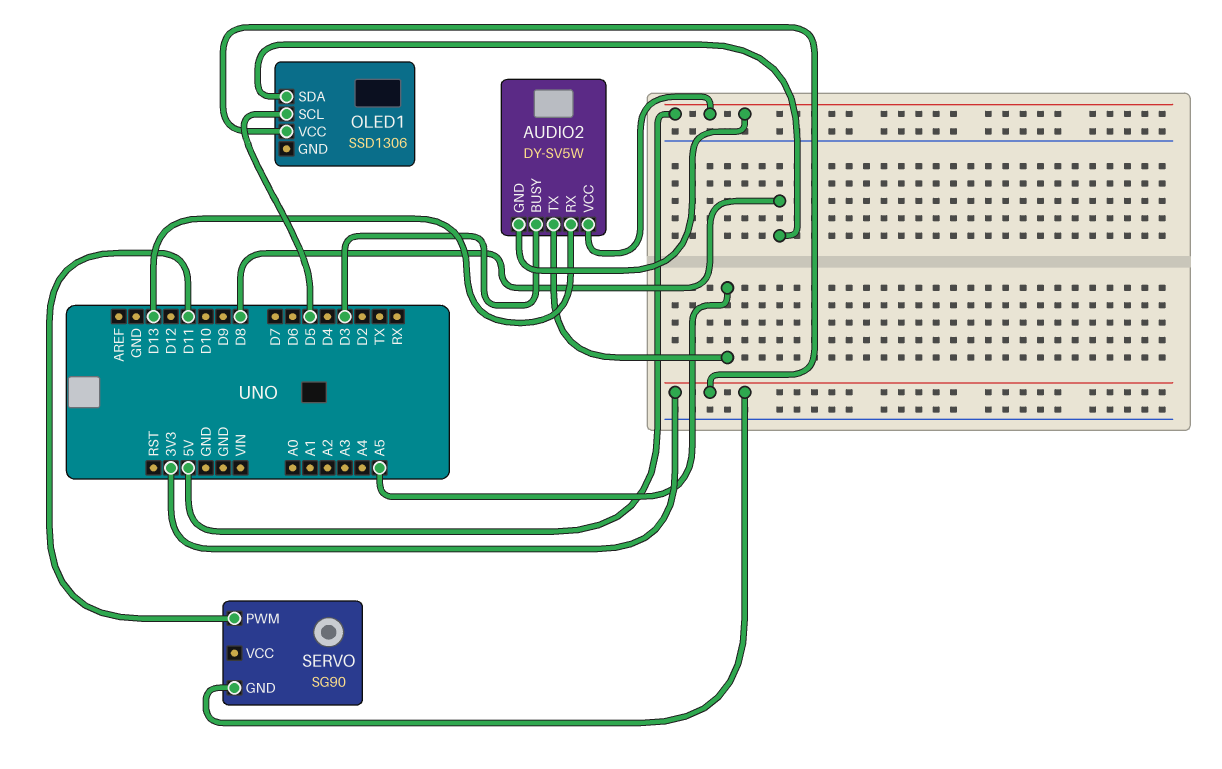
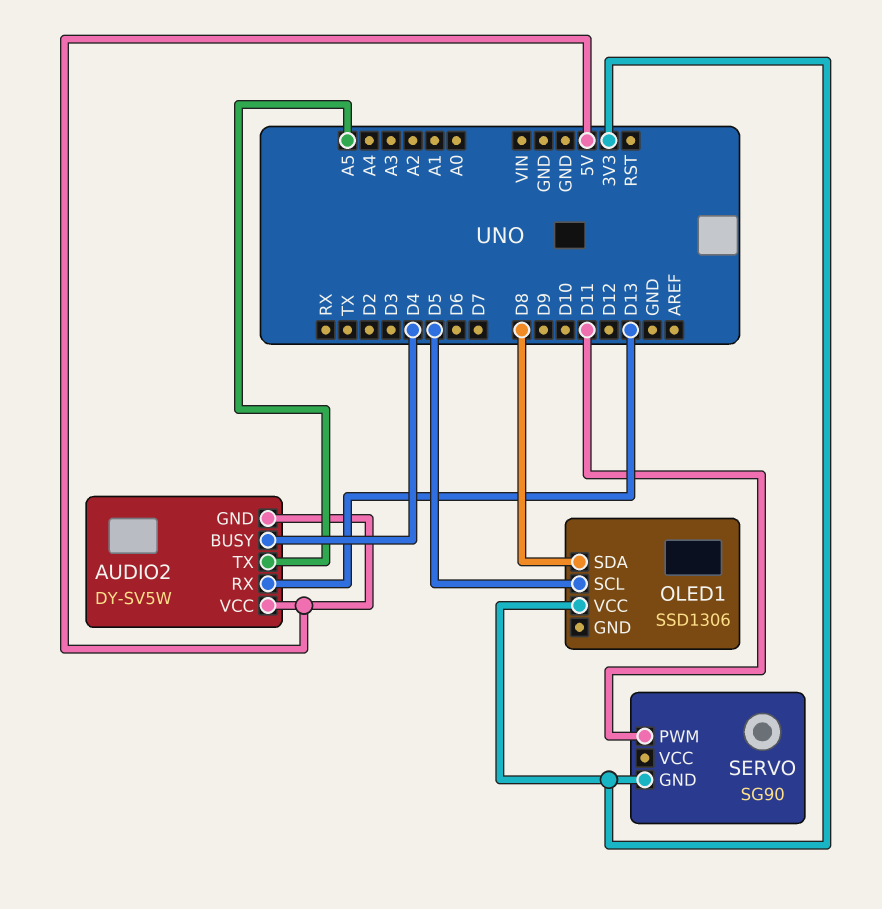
AUDIO2 pin BUSY: D3 -> D4

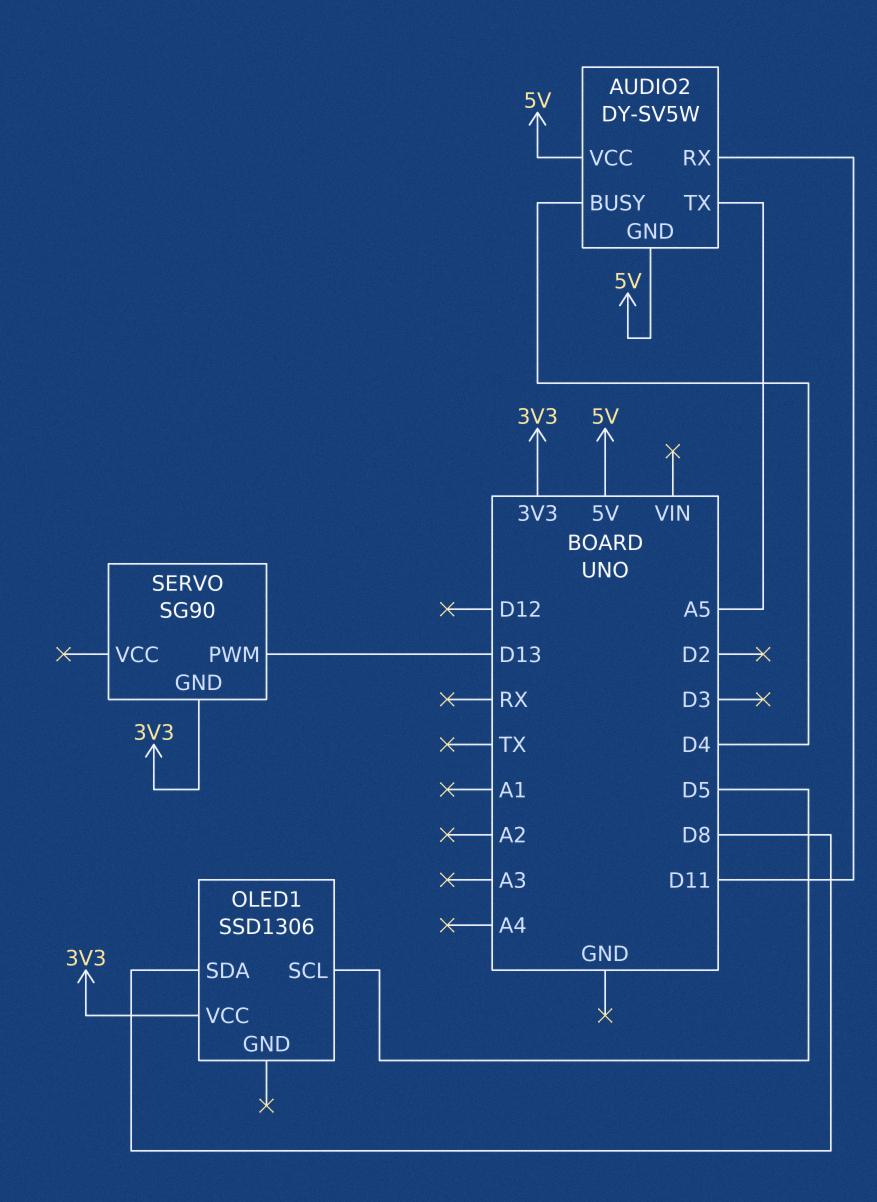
AUDIO2 pin RX: D13 -> D11
SERVO pin PWM: D11 -> D13

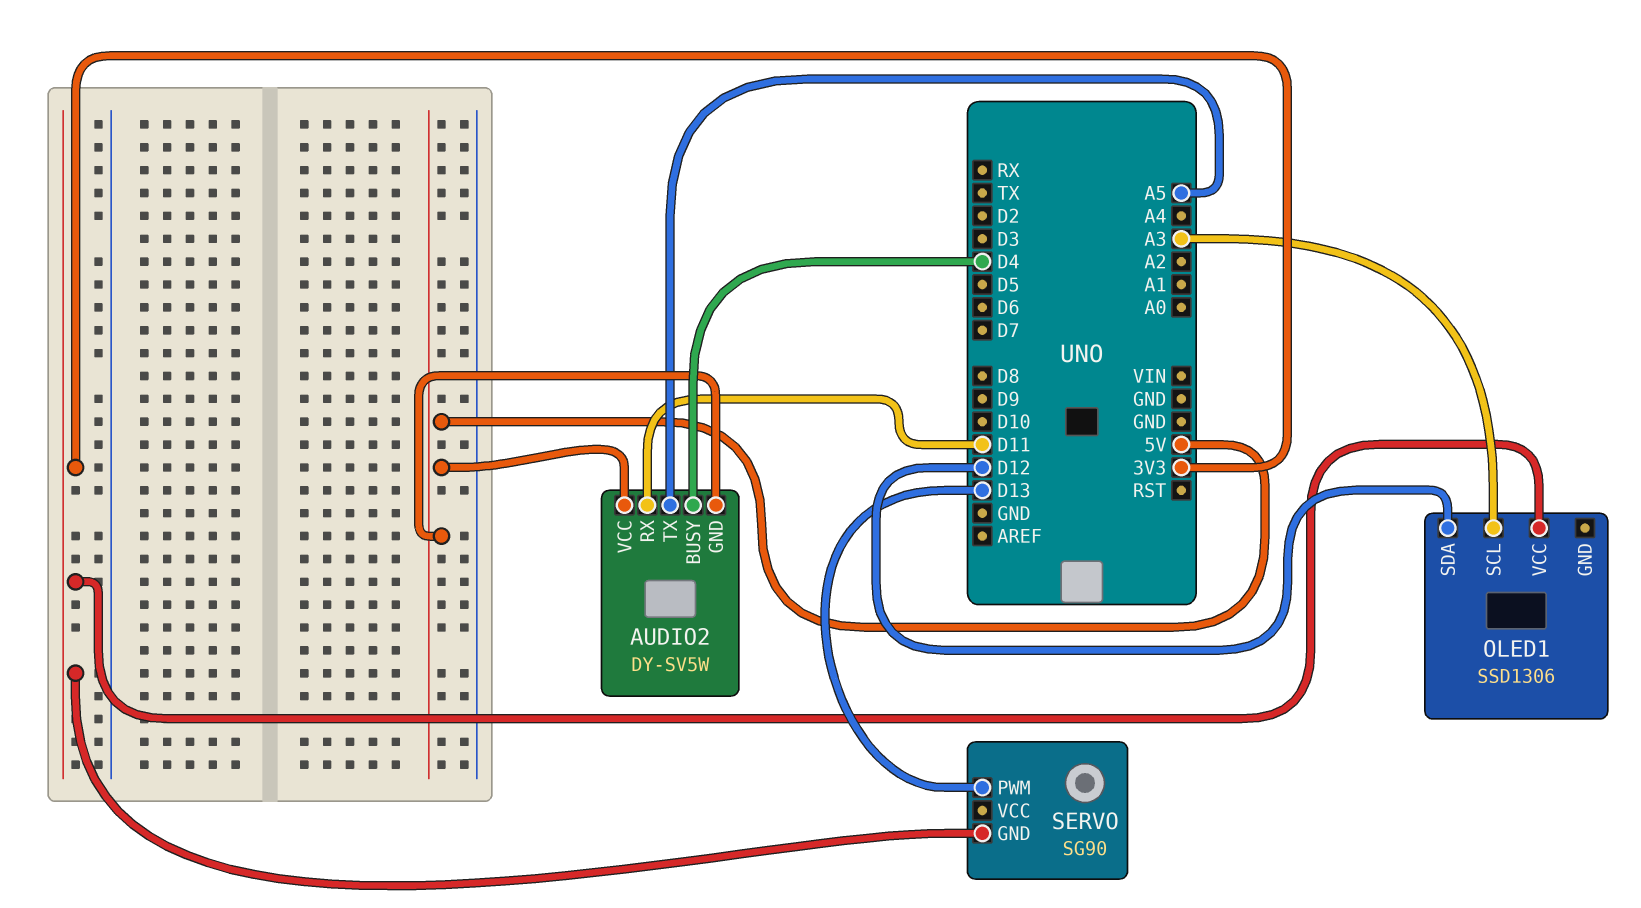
OLED1 pin SCL: D5 -> A3
OLED1 pin SDA: D8 -> D12

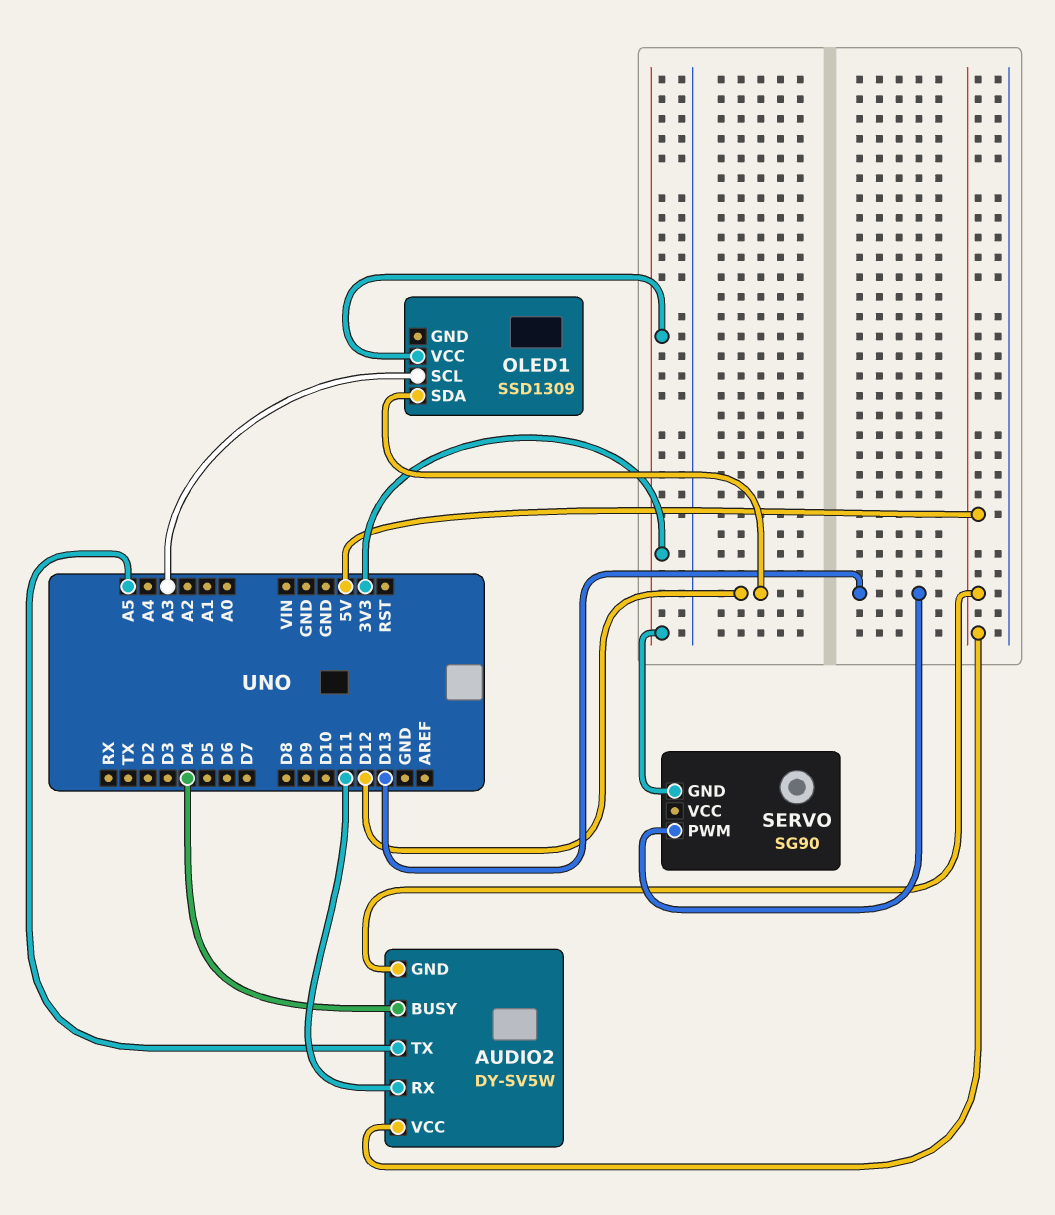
OLED1: SSD1306 -> SSD1309

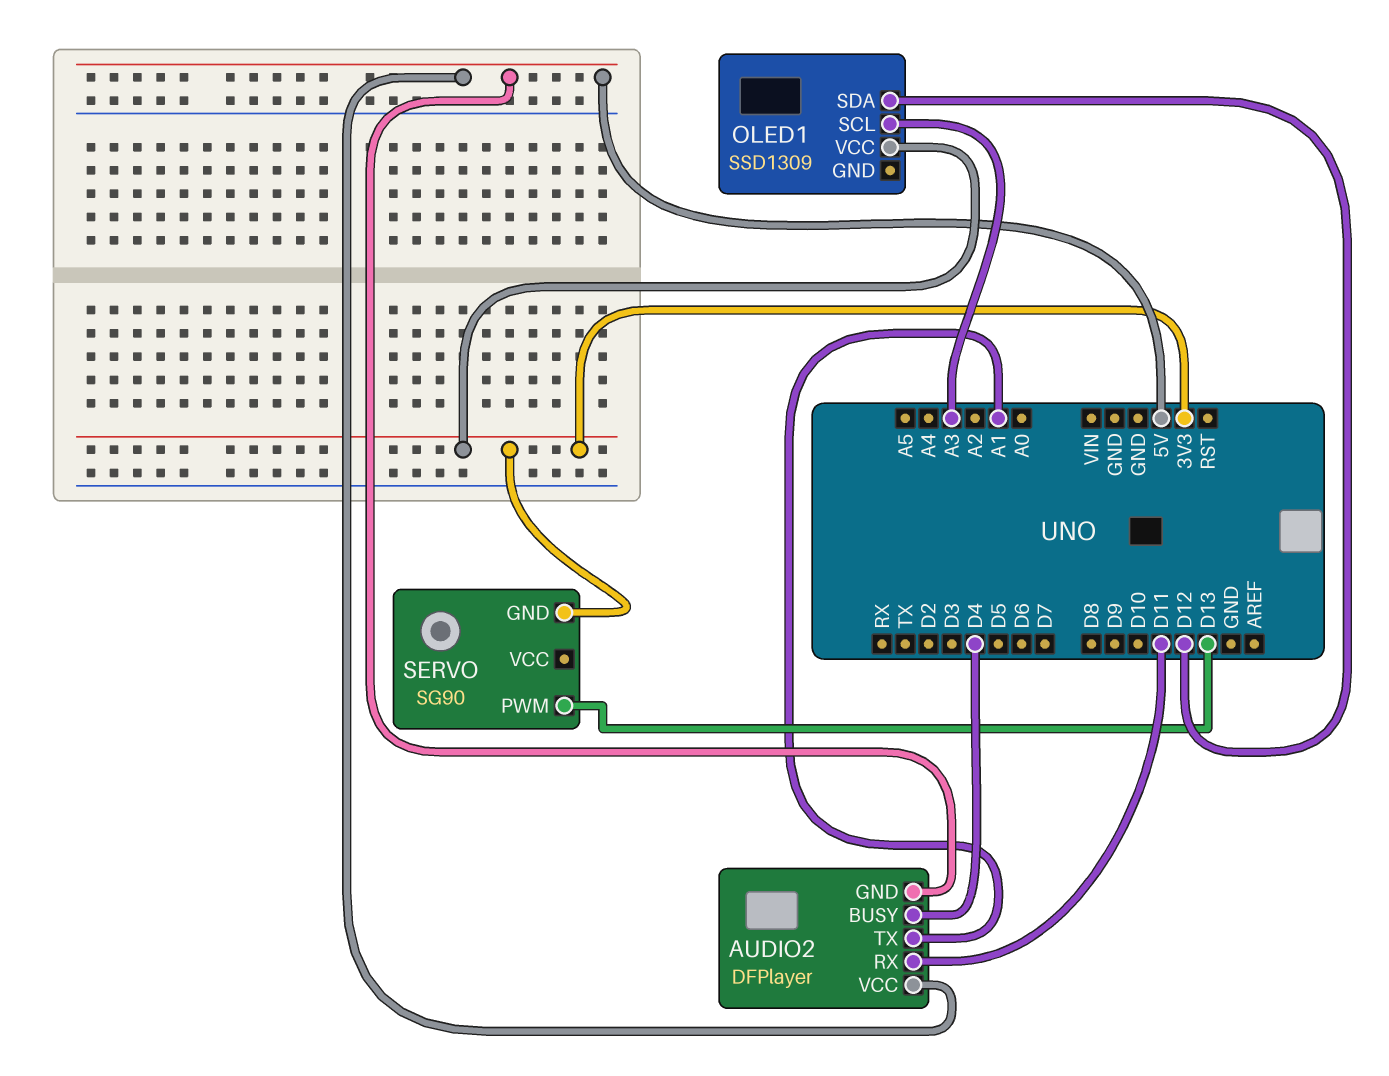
AUDIO2: DY-SV5W -> DFPlayer
AUDIO2 pin TX: A5 -> A1

